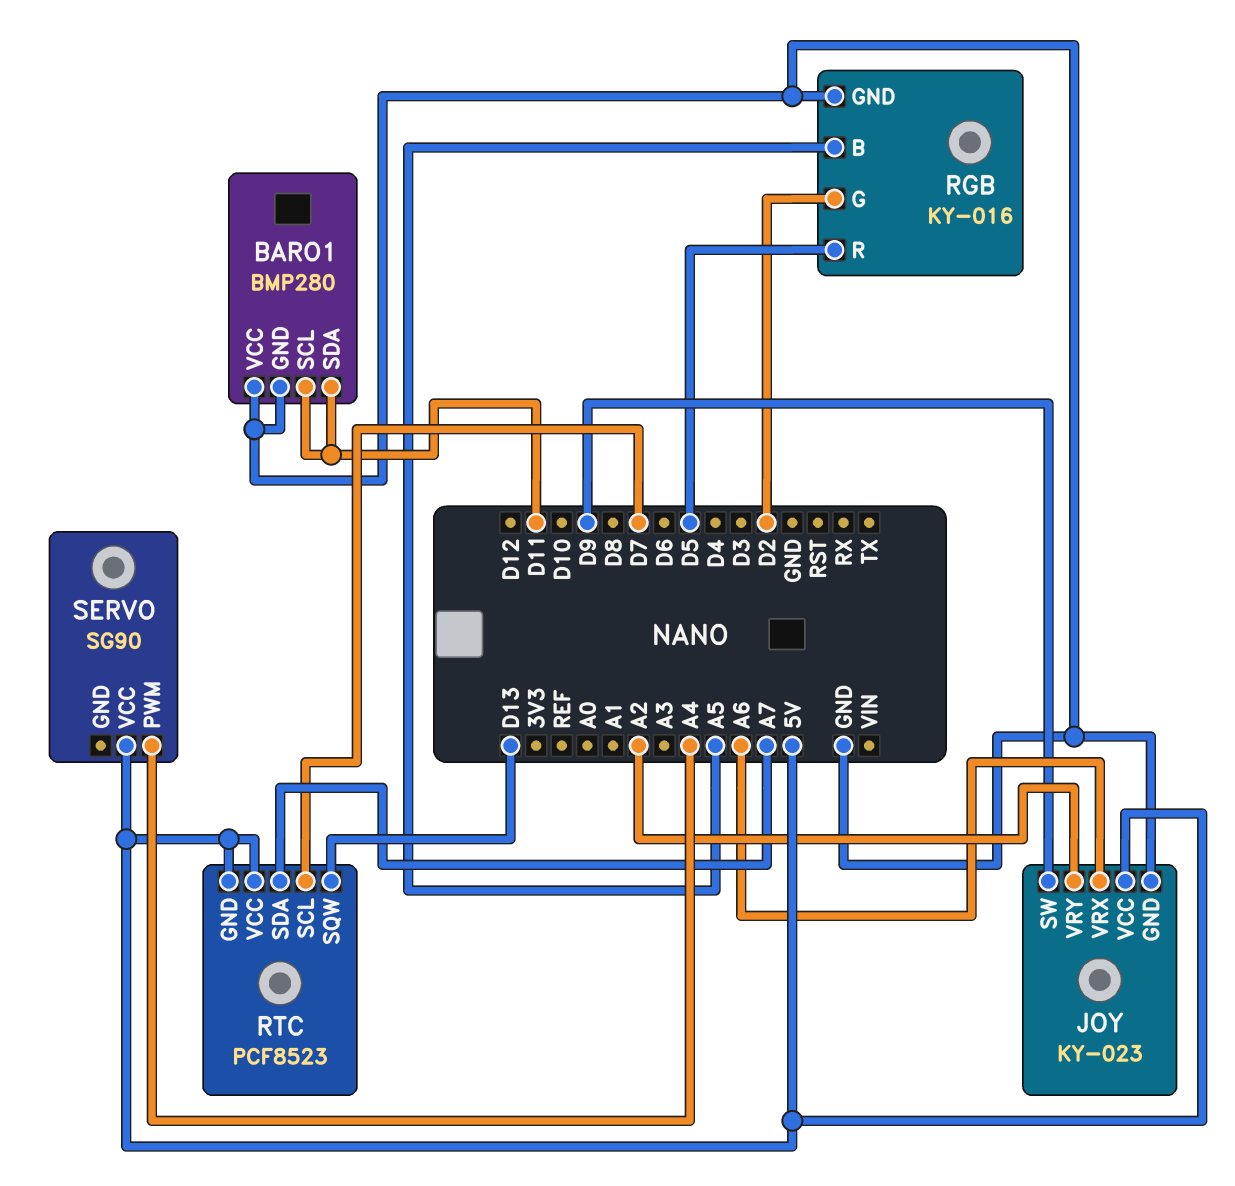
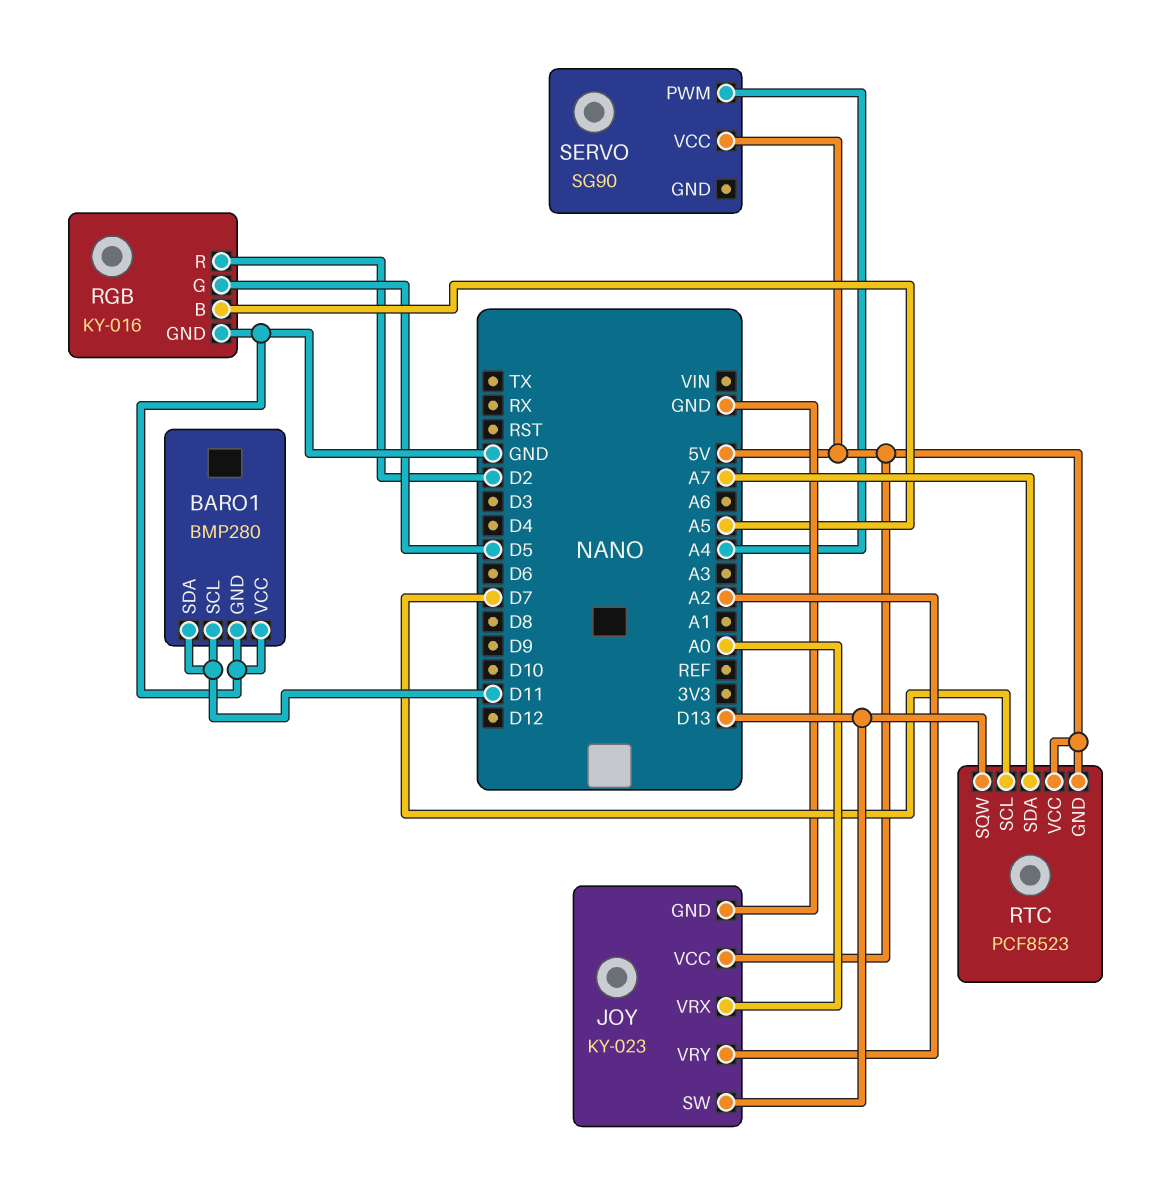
JOY pin SW: D9 -> D13
JOY pin VRX: A6 -> A0
RGB pin G: D2 -> D5
RGB pin R: D5 -> D2

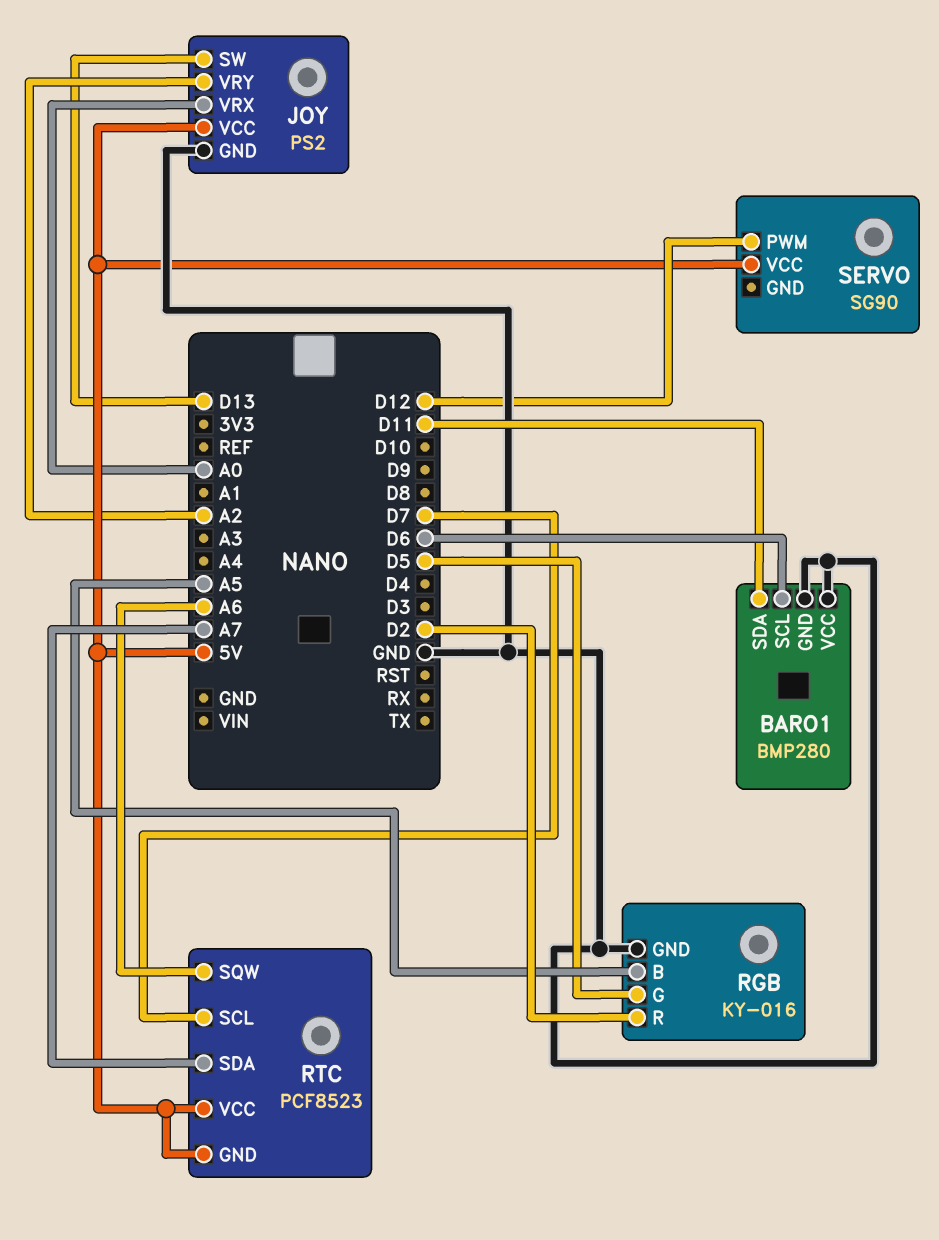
BARO1 pin SCL: D11 -> D6
JOY: KY-023 -> PS2
RTC pin SQW: D13 -> A6
SERVO pin PWM: A4 -> D12

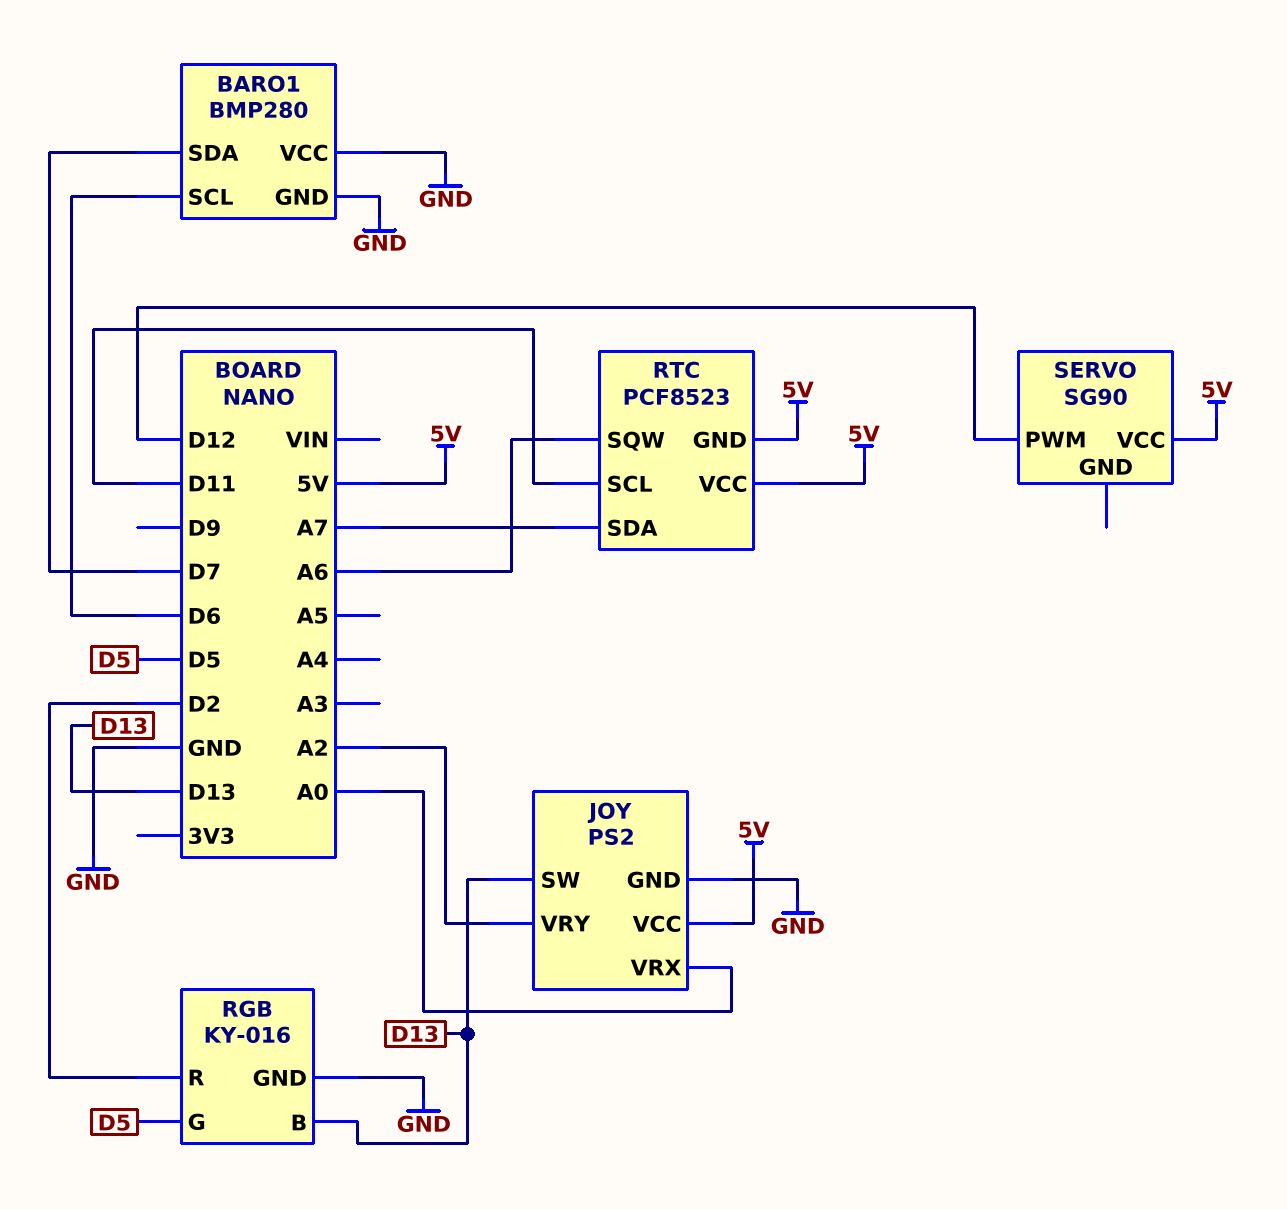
BARO1 pin SDA: D11 -> D7
RGB pin B: A5 -> D13
RTC pin SCL: D7 -> D11

